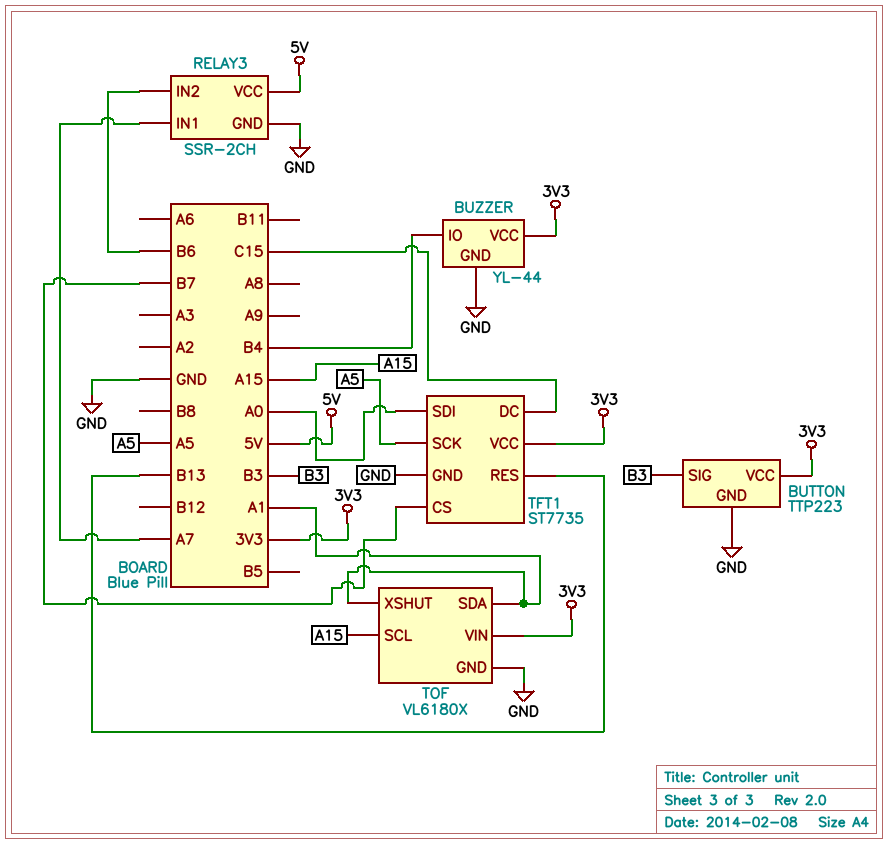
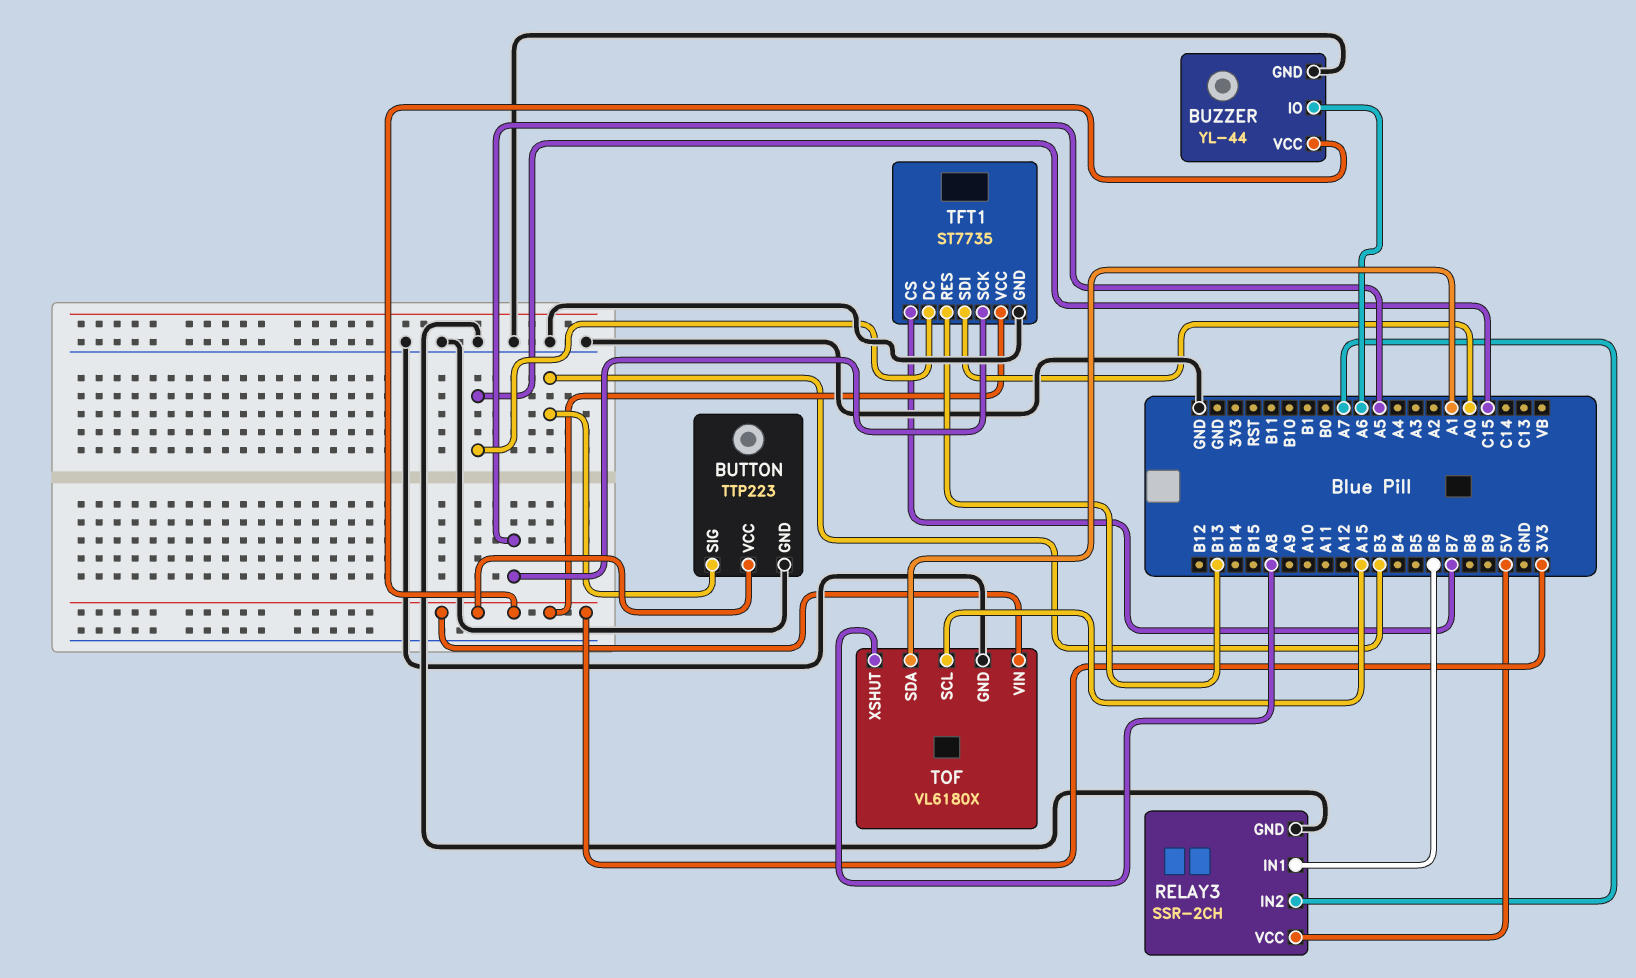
BUZZER pin IO: B4 -> A6
RELAY3 pin IN1: A7 -> B6
RELAY3 pin IN2: B6 -> A7
TOF pin XSHUT: A1 -> A8

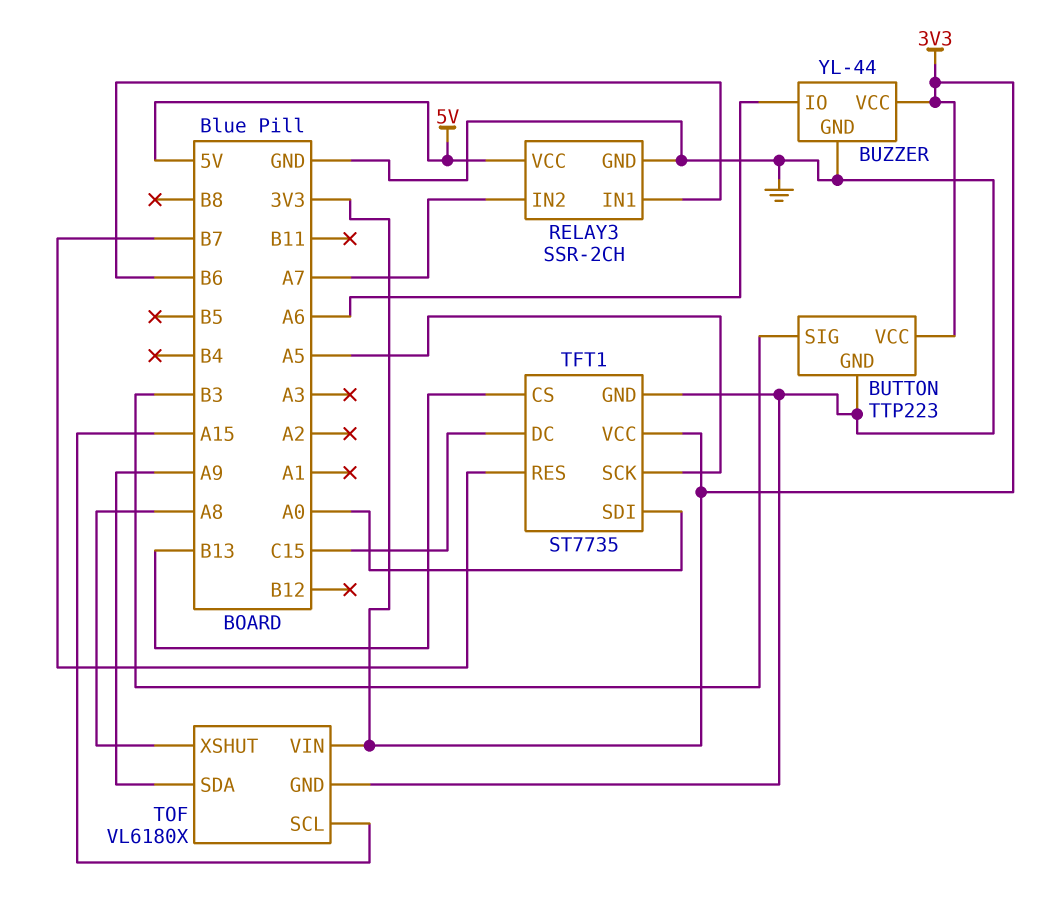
TFT1 pin CS: B7 -> B13
TFT1 pin RES: B13 -> B7
TOF pin SDA: A1 -> A9

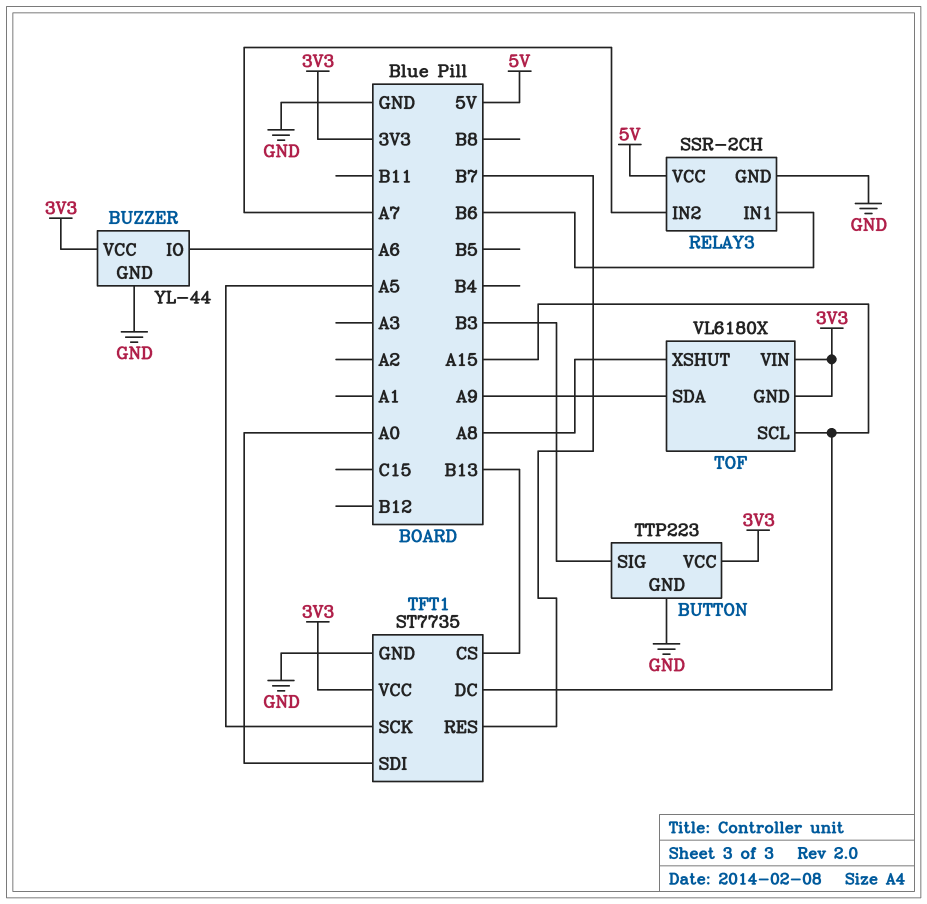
TFT1 pin DC: C15 -> A15
TOF pin GND: GND -> 3V3

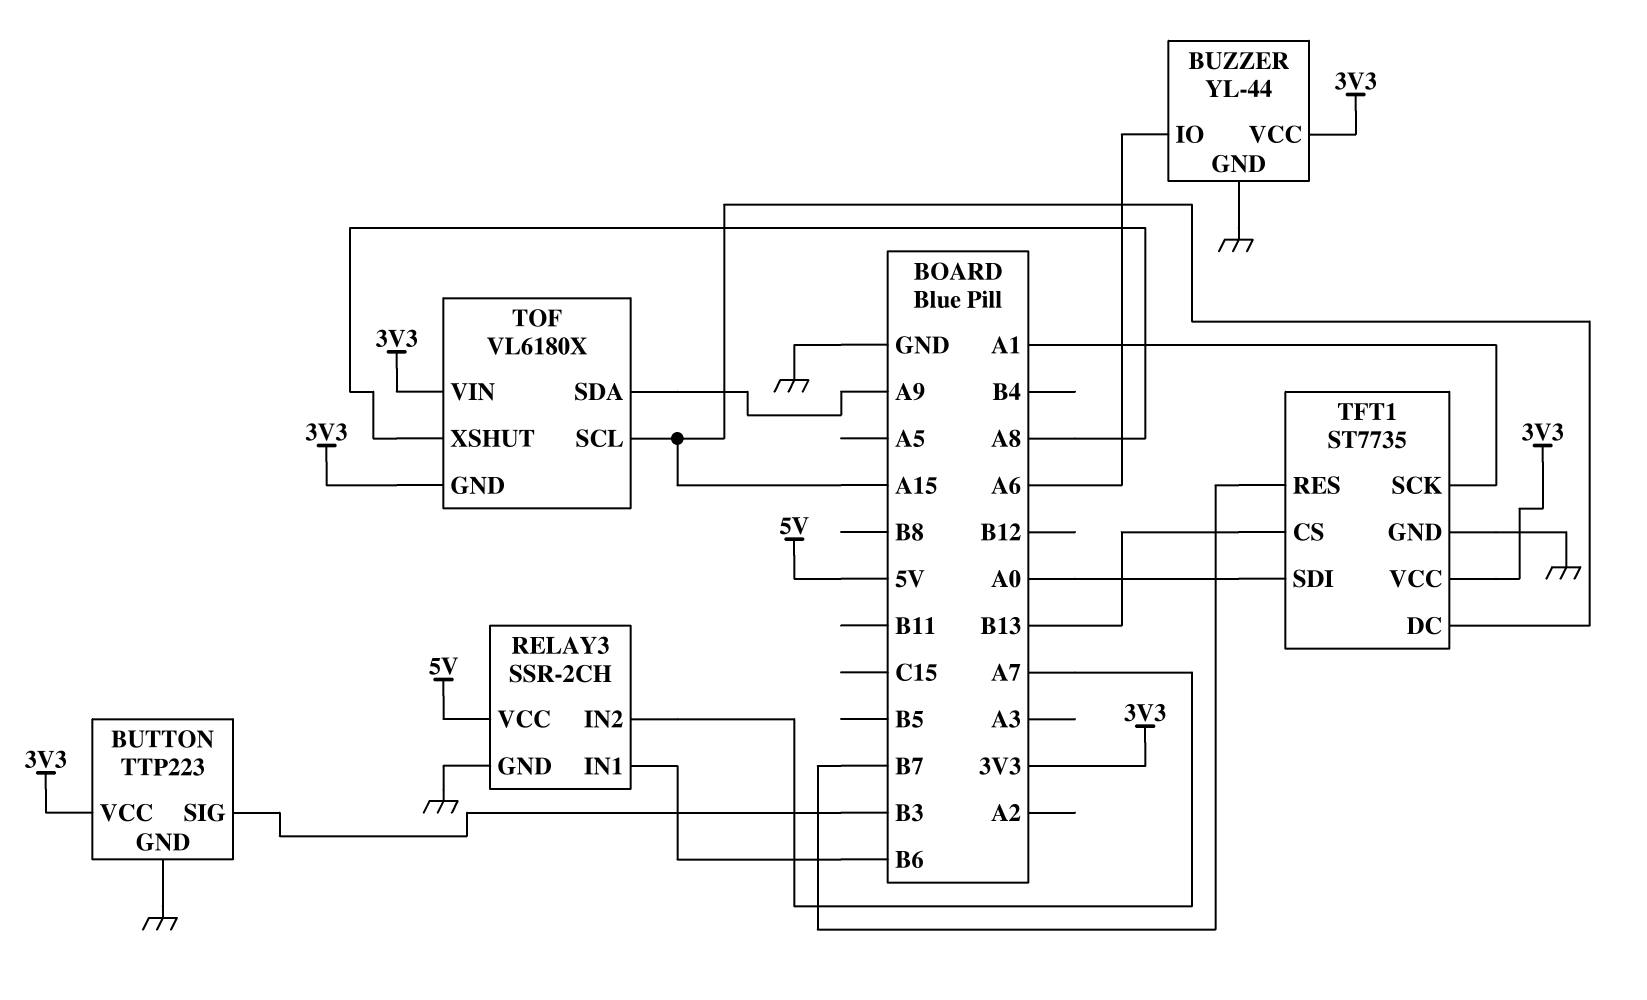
TFT1 pin SCK: A5 -> A1

